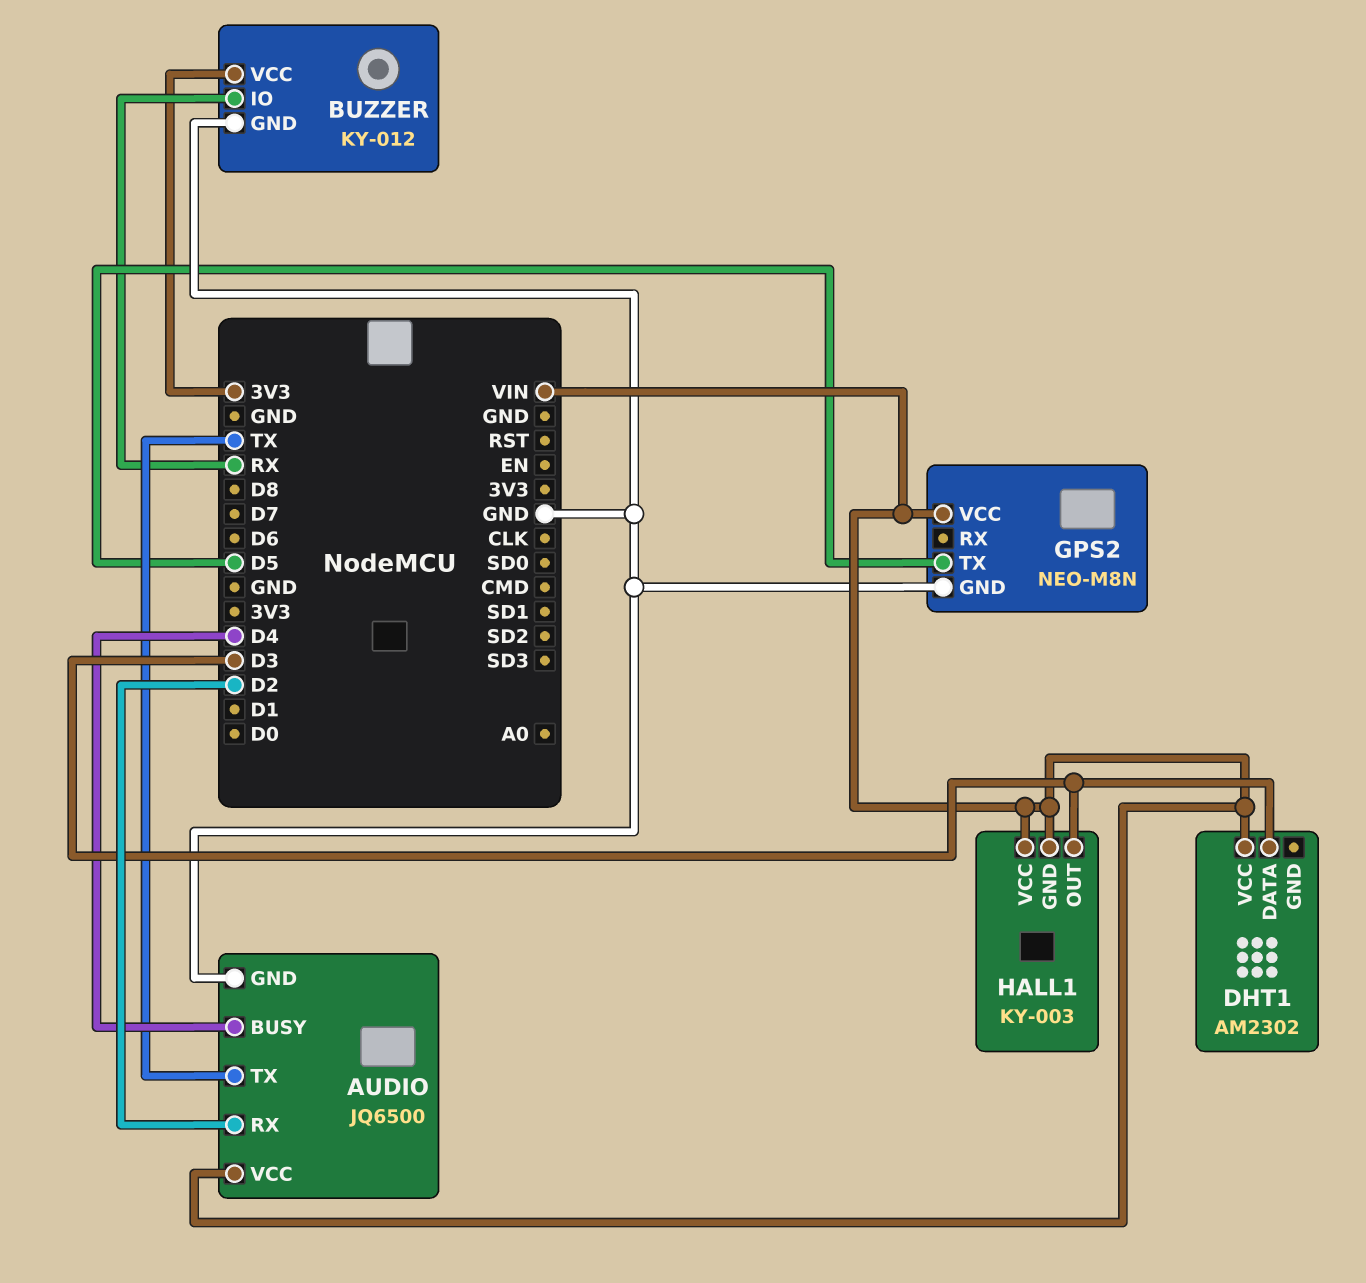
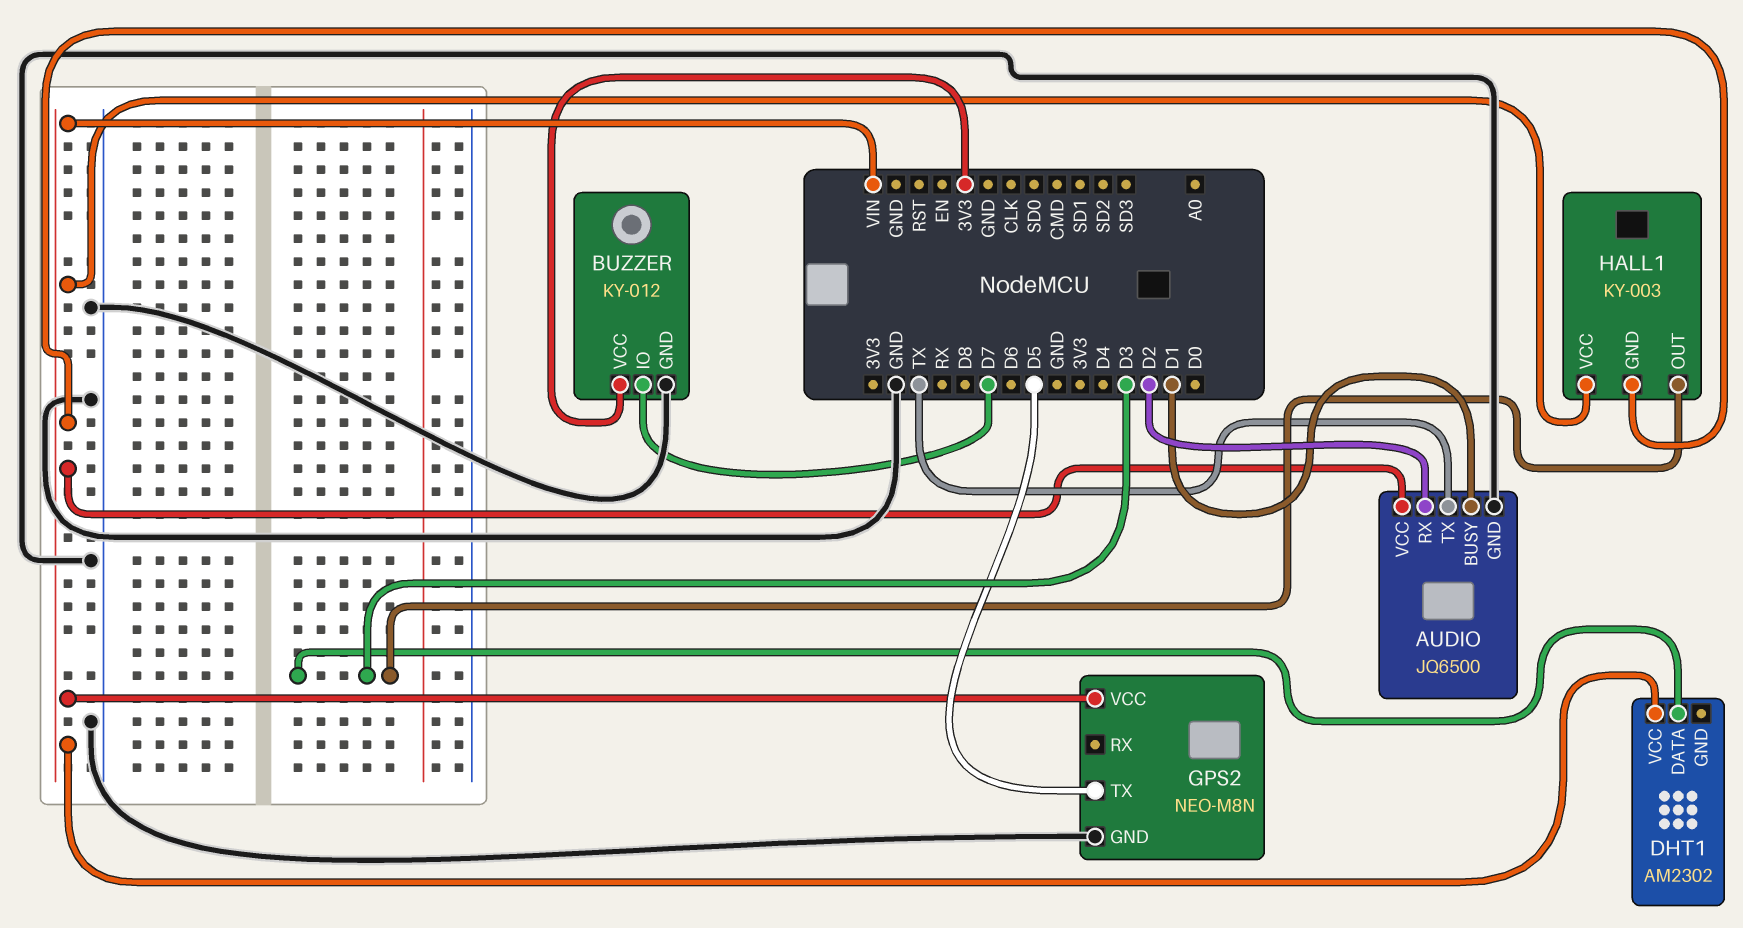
AUDIO pin BUSY: D4 -> D1
BUZZER pin IO: RX -> D7

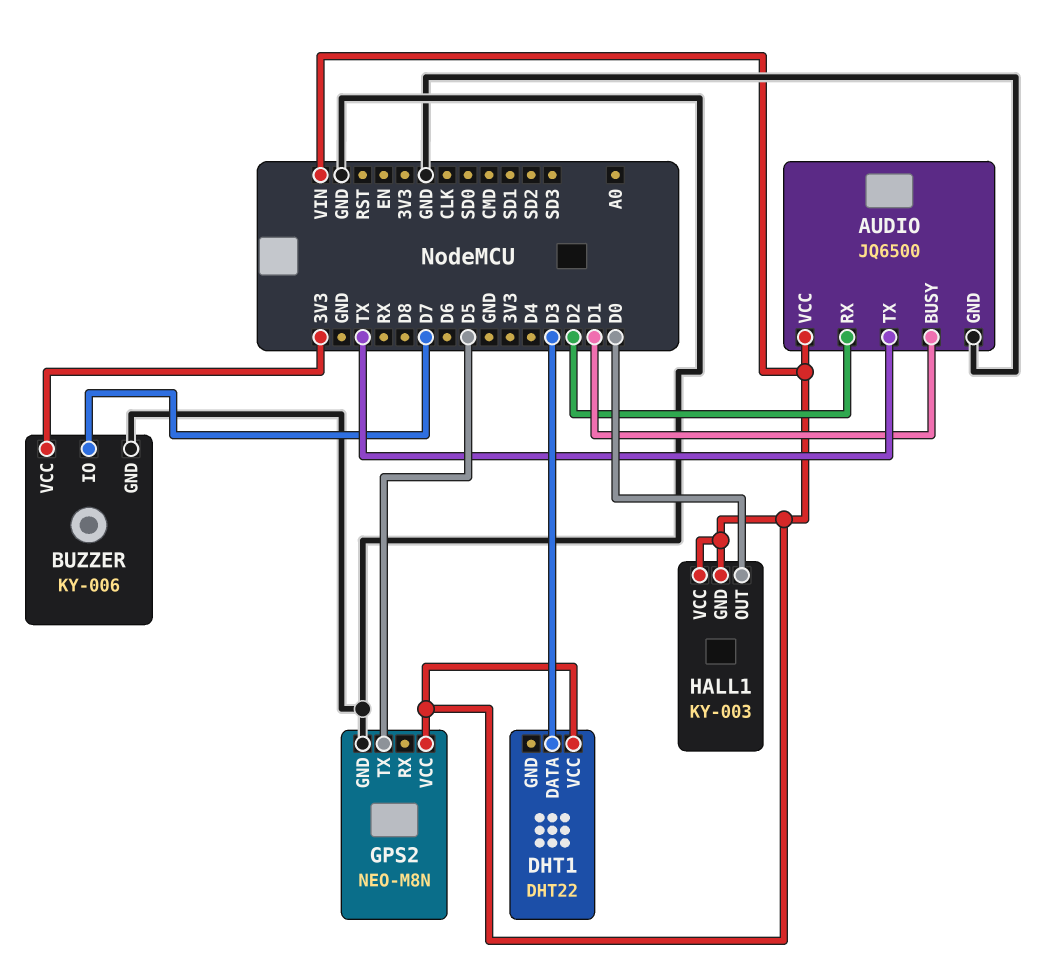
BUZZER: KY-012 -> KY-006
DHT1: AM2302 -> DHT22
HALL1 pin OUT: D3 -> D0

